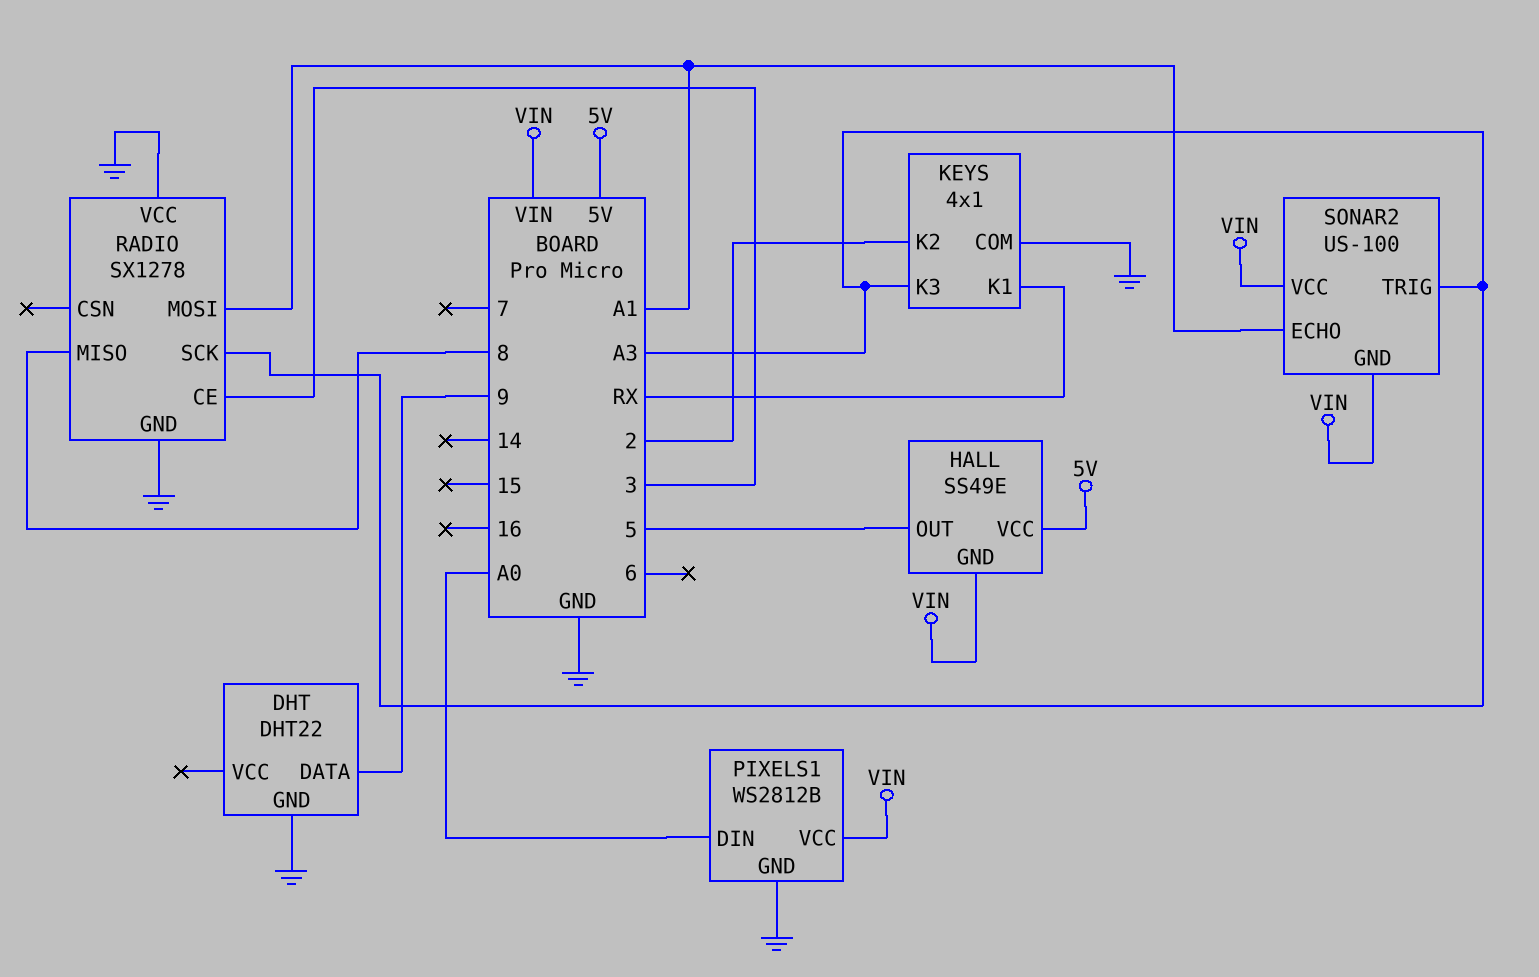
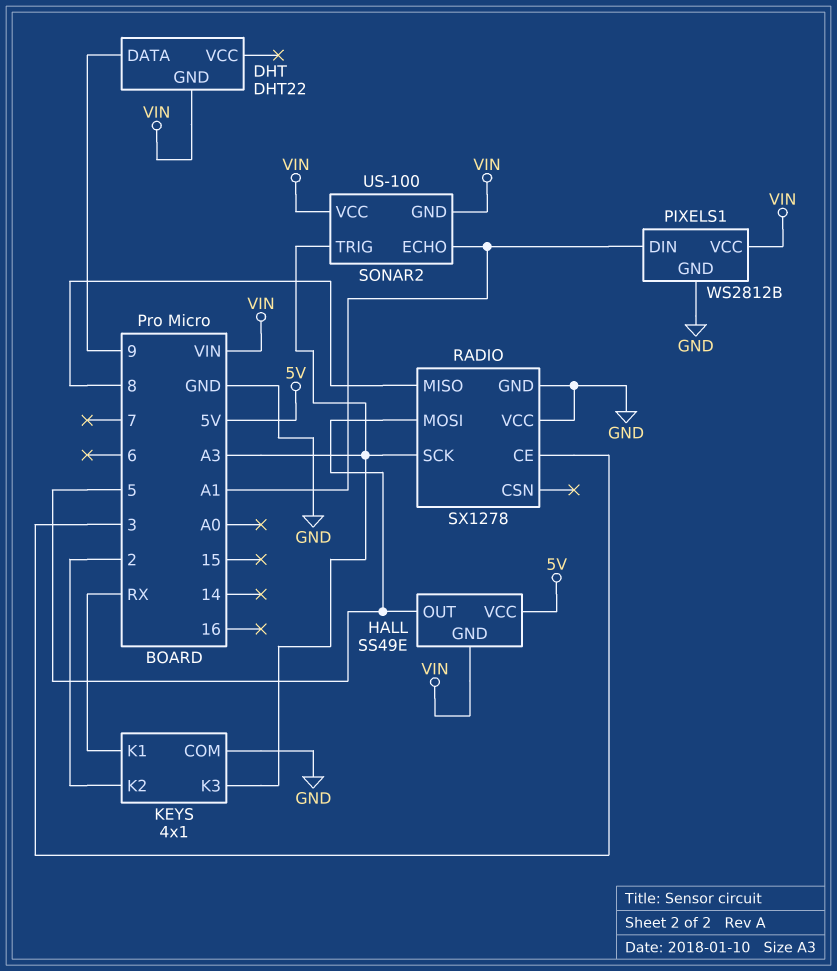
DHT pin GND: GND -> VIN
PIXELS1 pin DIN: A0 -> A1
RADIO pin MOSI: A1 -> 5

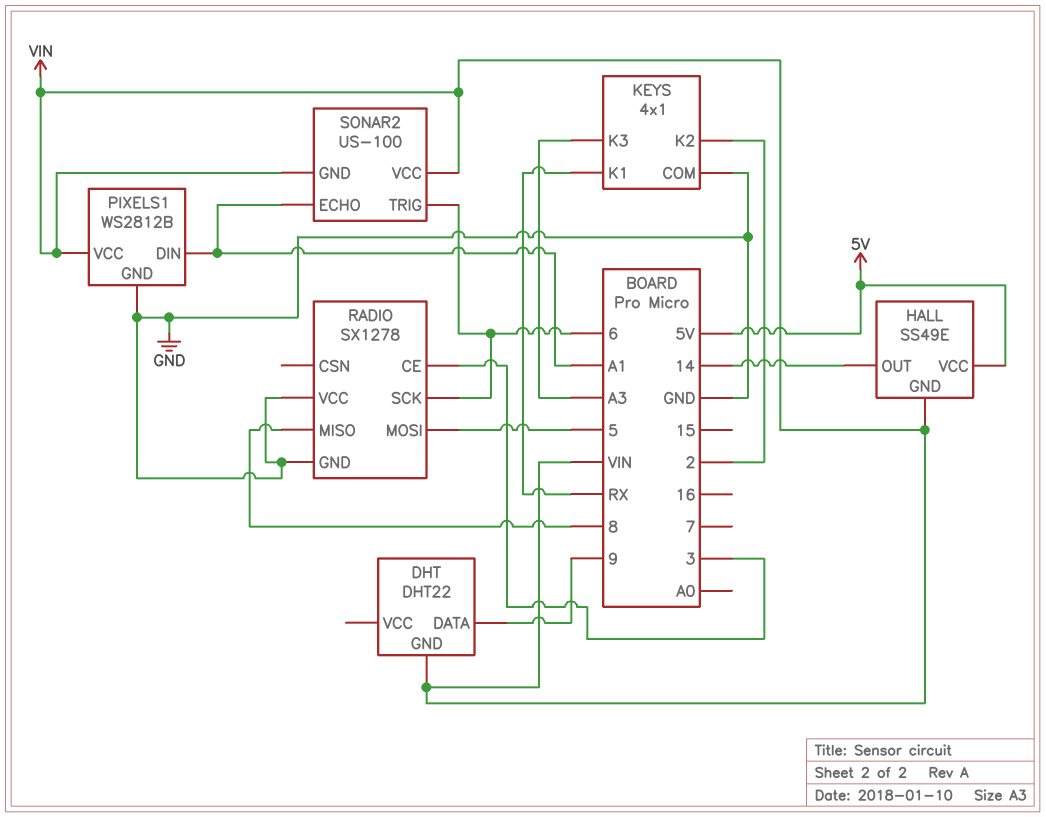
HALL pin OUT: 5 -> 14
RADIO pin SCK: A3 -> 6
SONAR2 pin TRIG: A3 -> 6

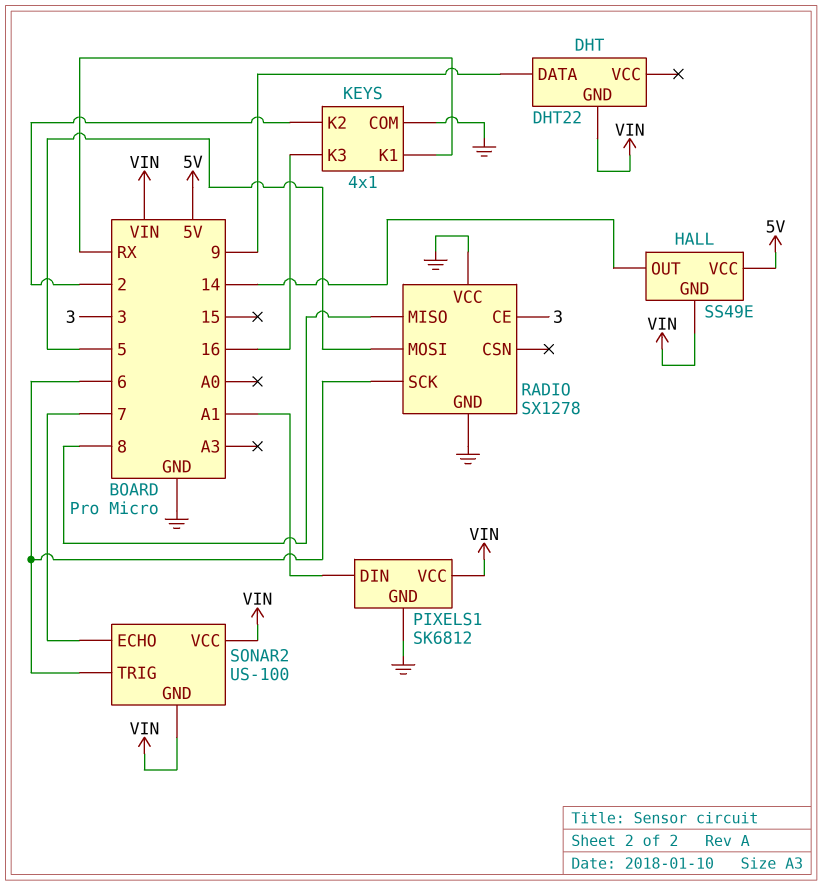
KEYS pin K3: A3 -> 16
PIXELS1: WS2812B -> SK6812
SONAR2 pin ECHO: A1 -> 7

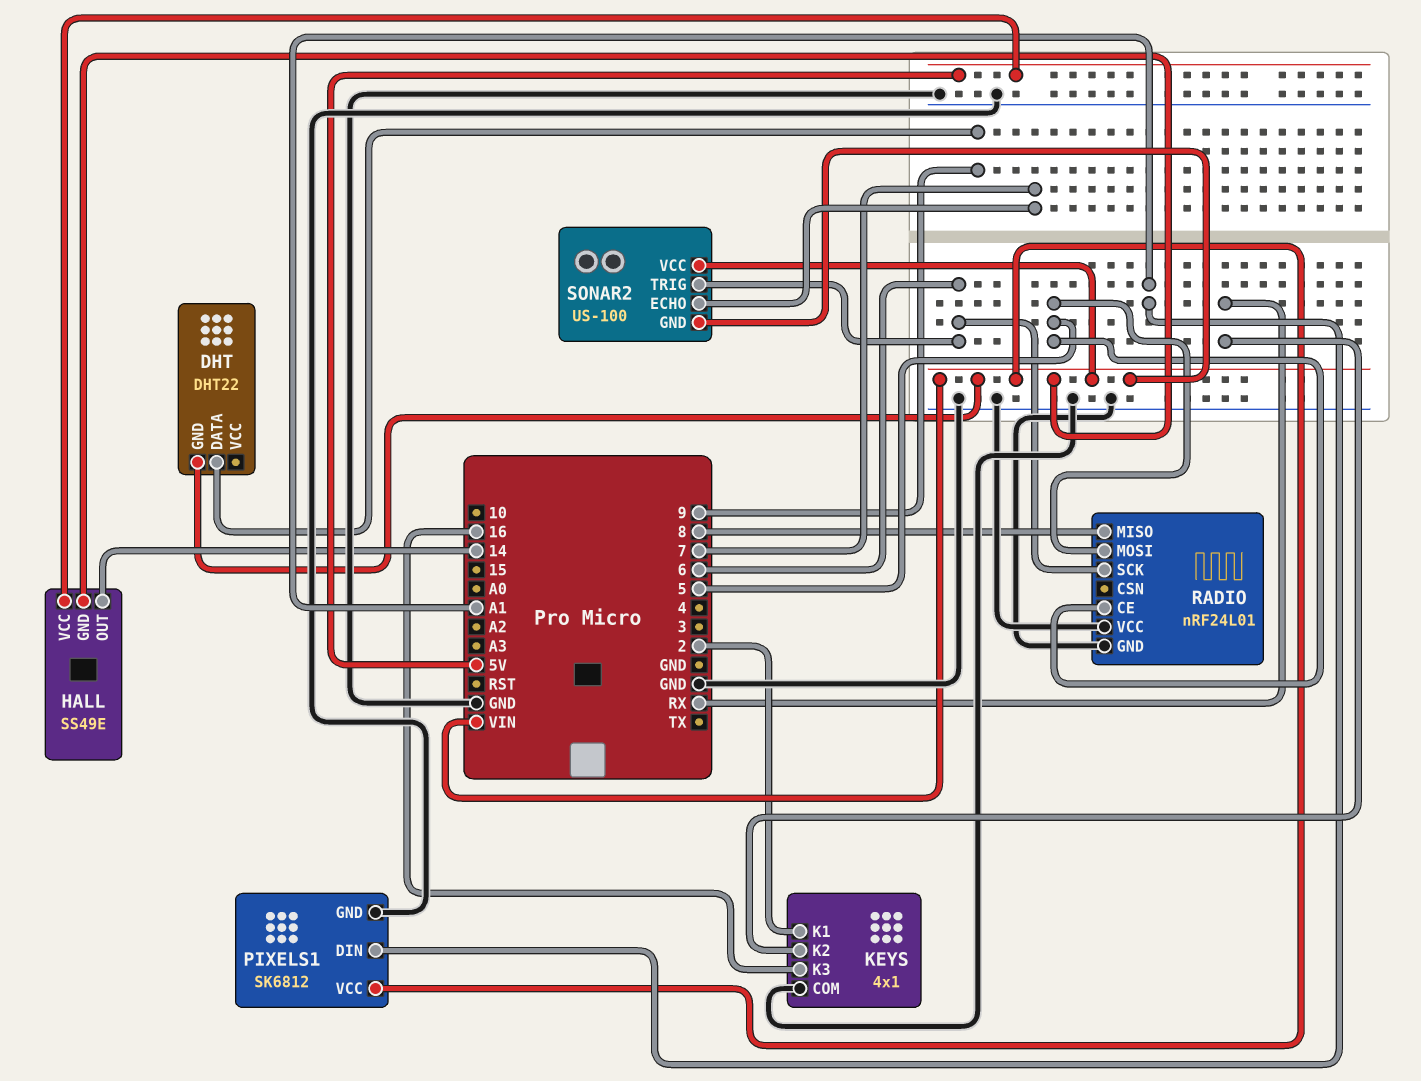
KEYS pin K1: RX -> 2
KEYS pin K2: 2 -> RX
RADIO: SX1278 -> nRF24L01
RADIO pin CE: 3 -> 5

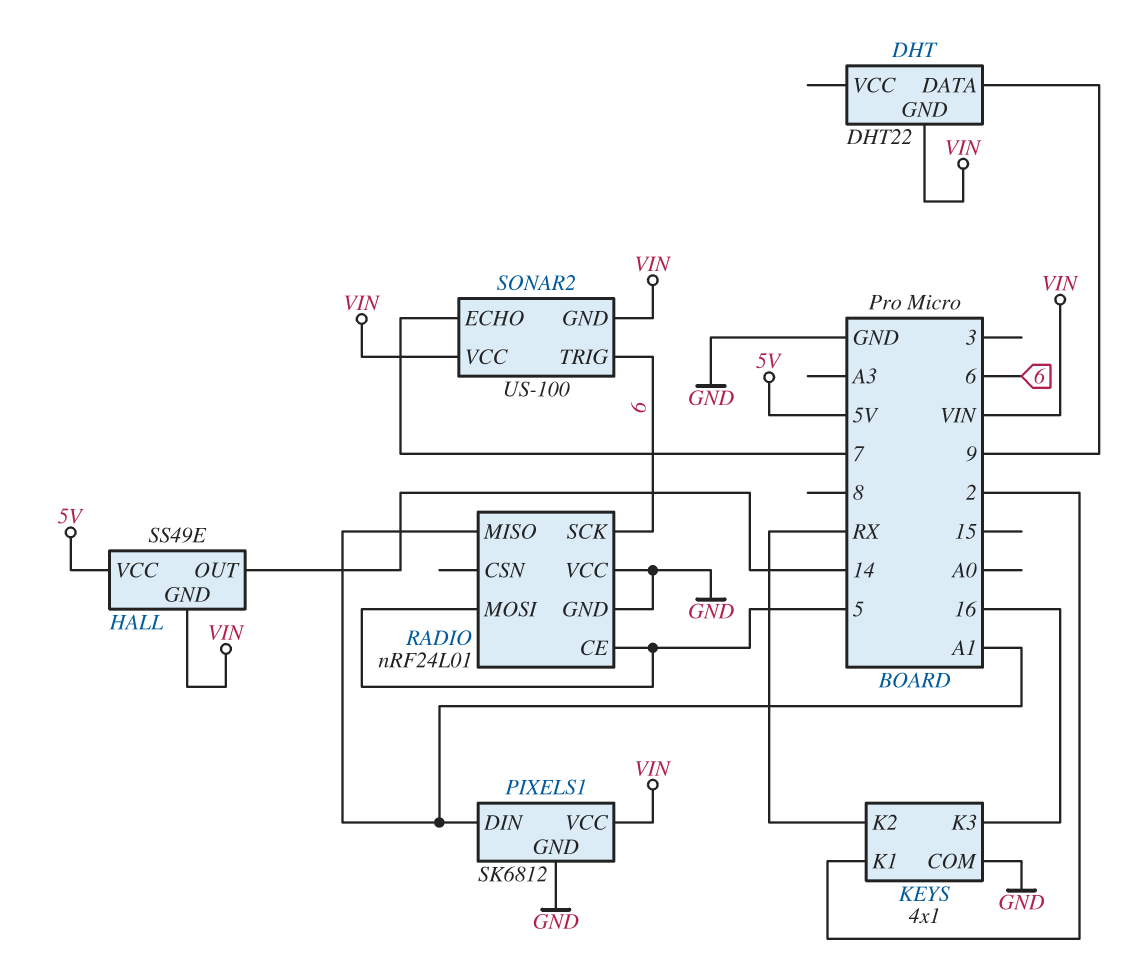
RADIO pin MISO: 8 -> A1

